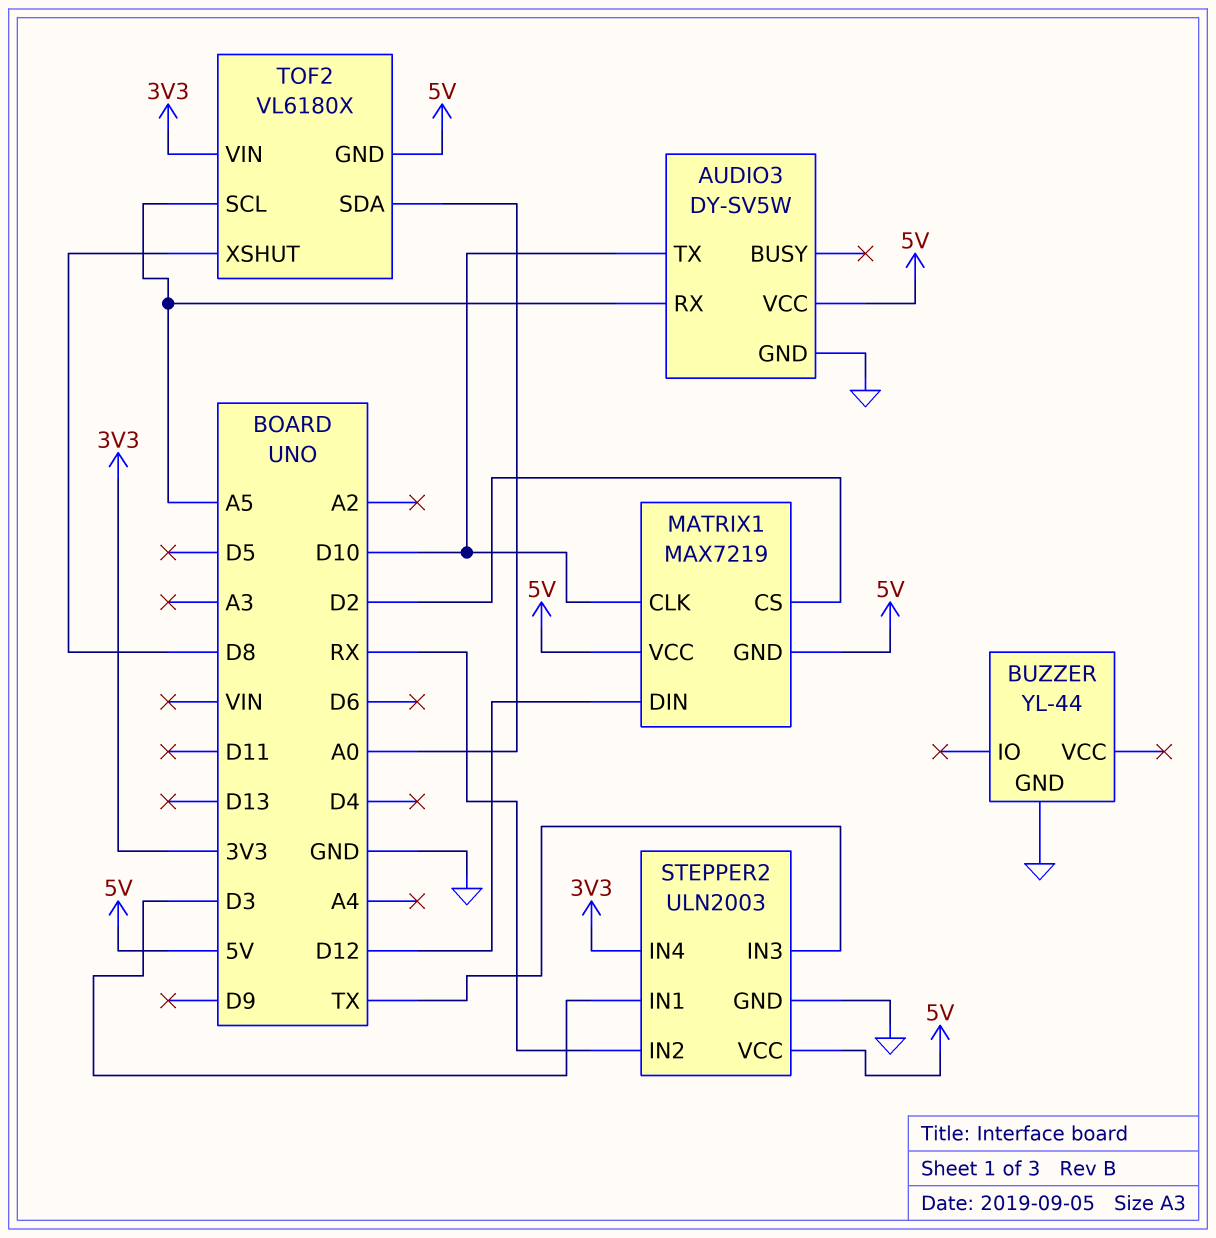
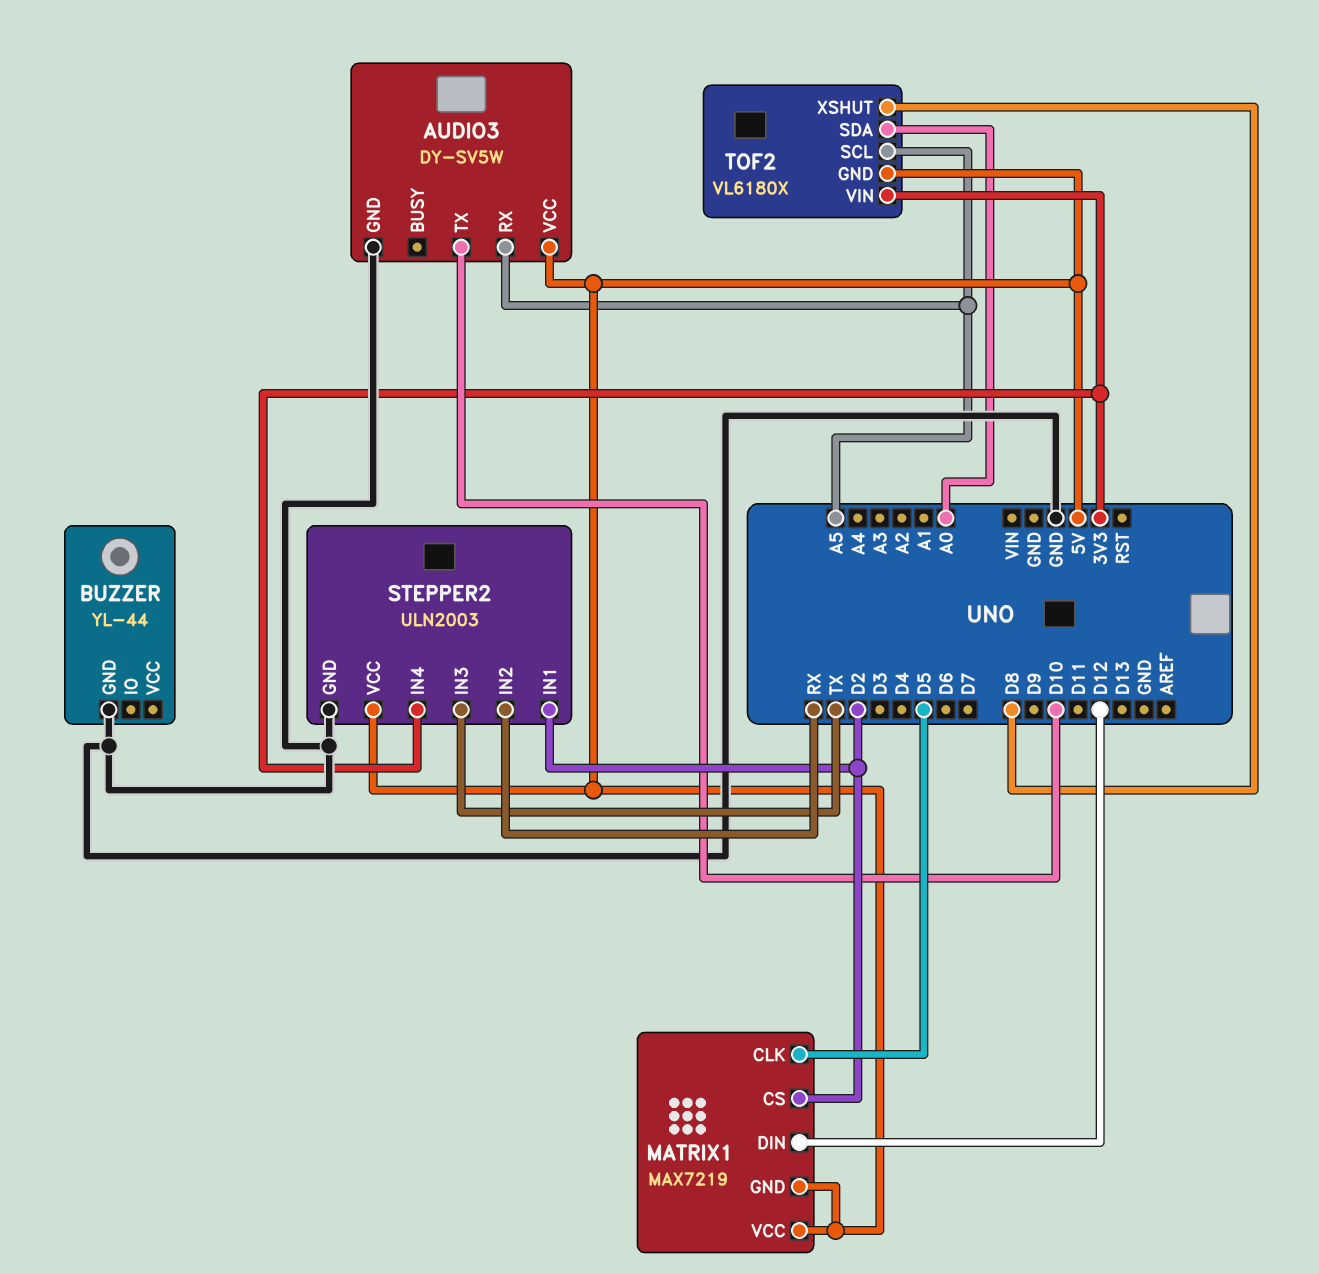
MATRIX1 pin CLK: D10 -> D5
STEPPER2 pin IN1: D3 -> D2

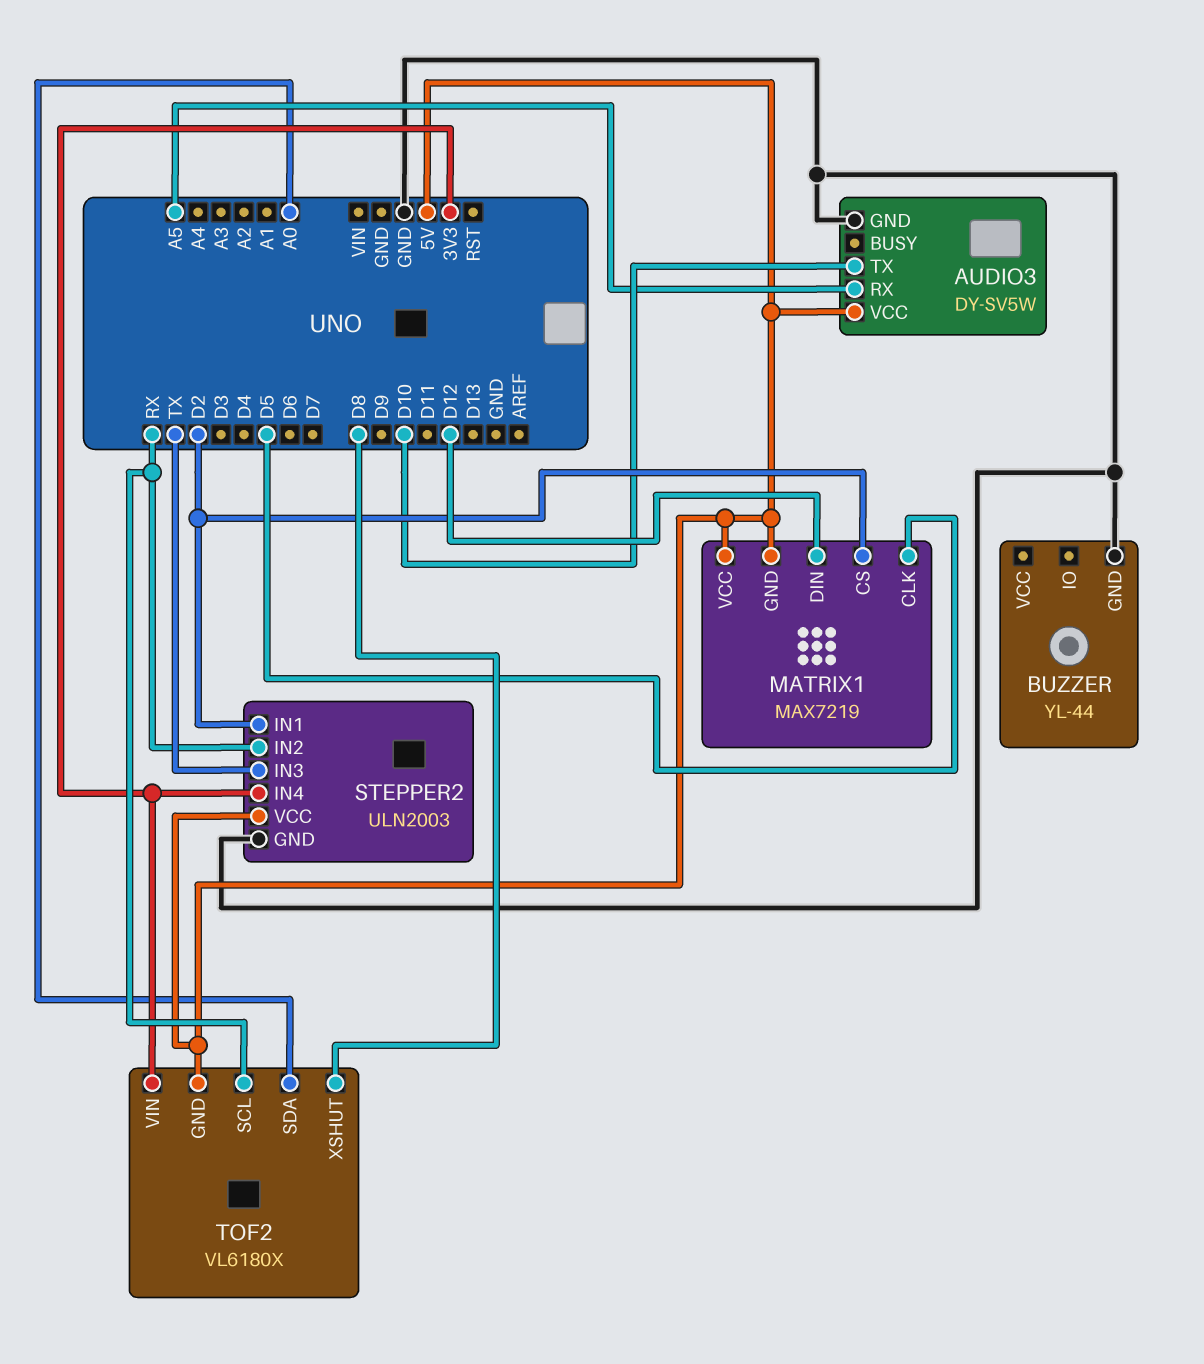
TOF2 pin SCL: A5 -> RX

